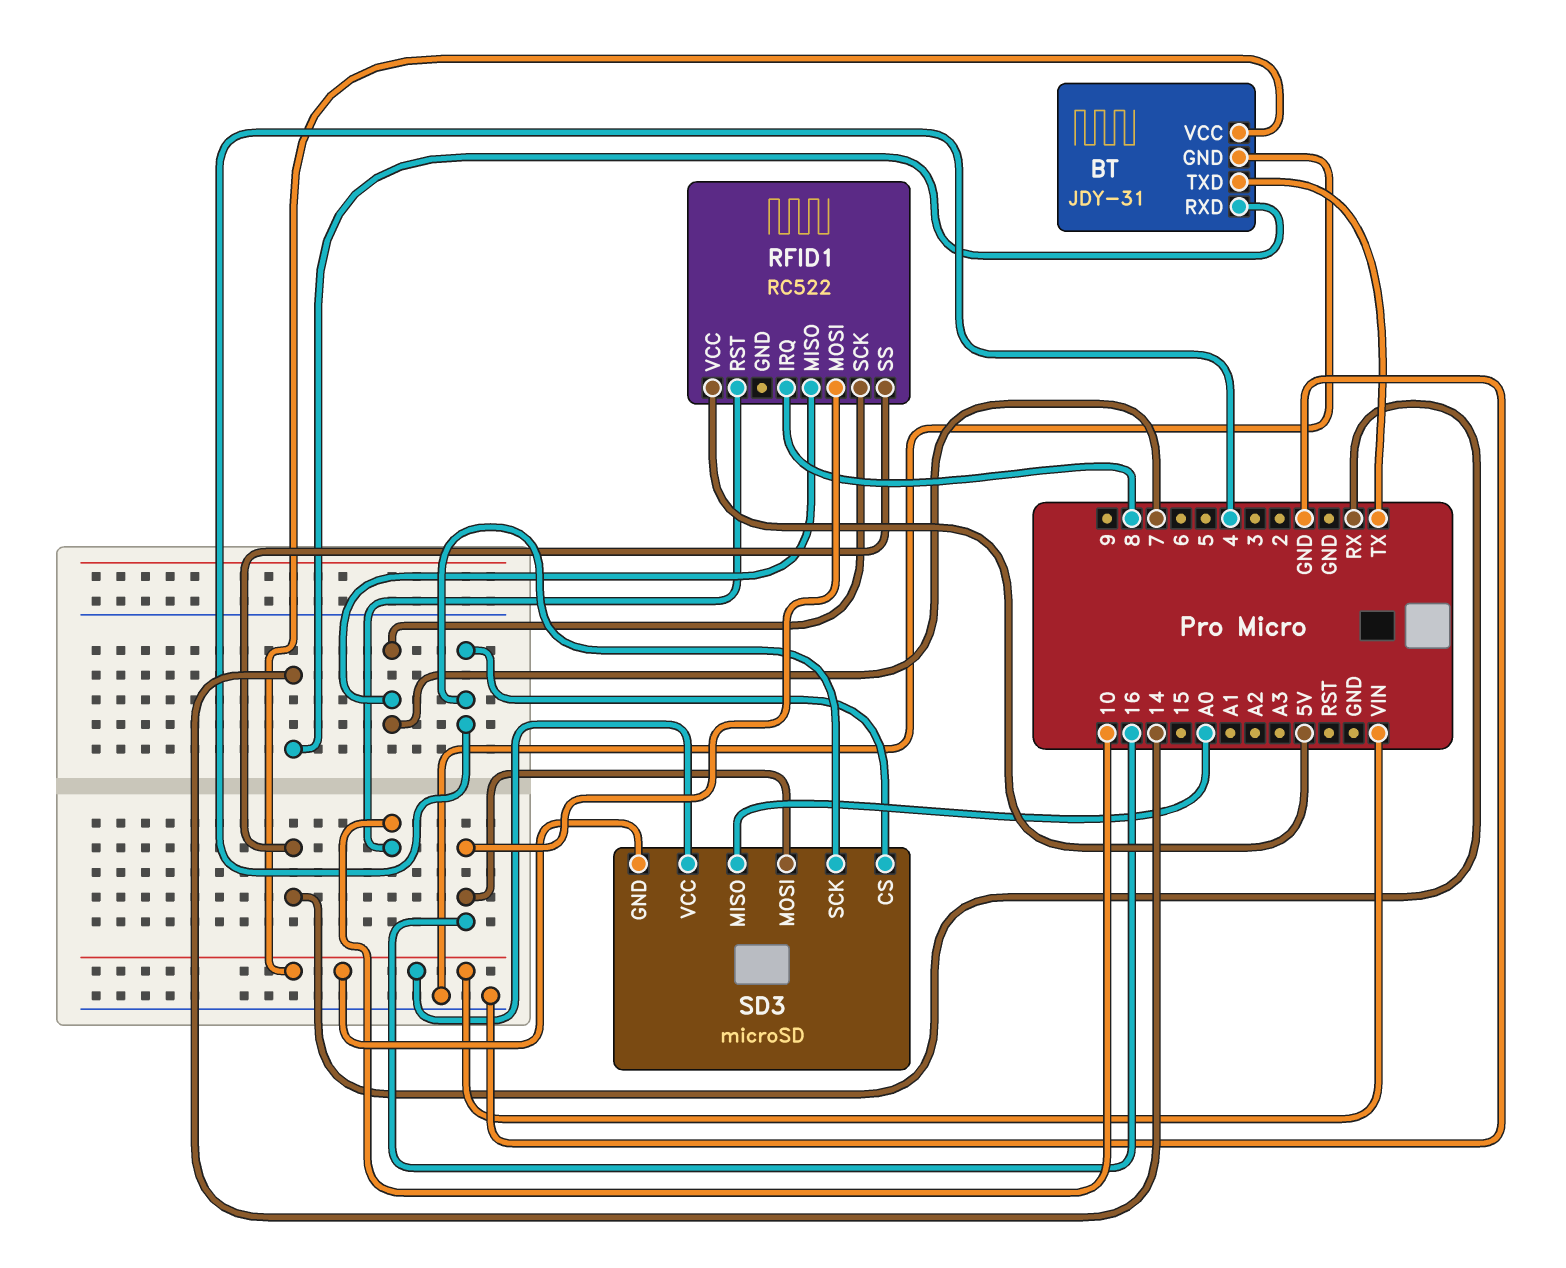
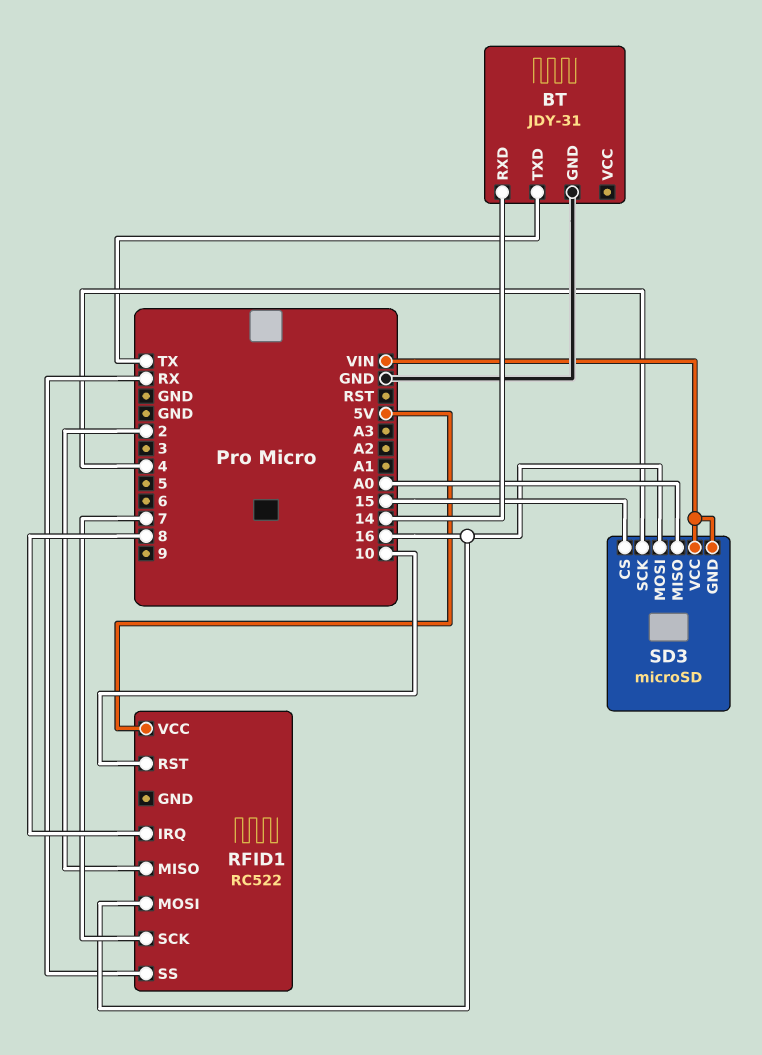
BT pin VCC: VIN -> none
RFID1 pin MISO: 7 -> 2
SD3 pin CS: 4 -> 15

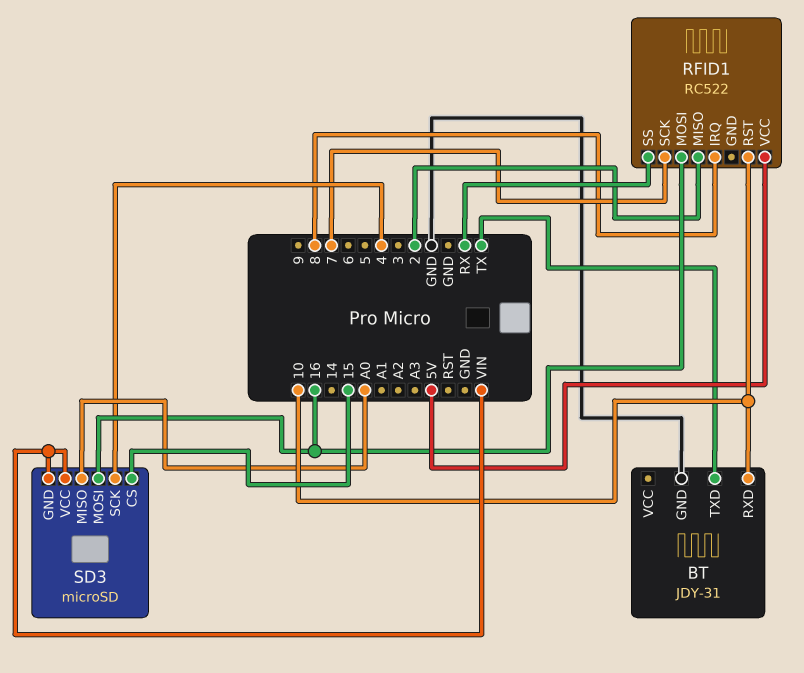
BT pin RXD: 14 -> 10

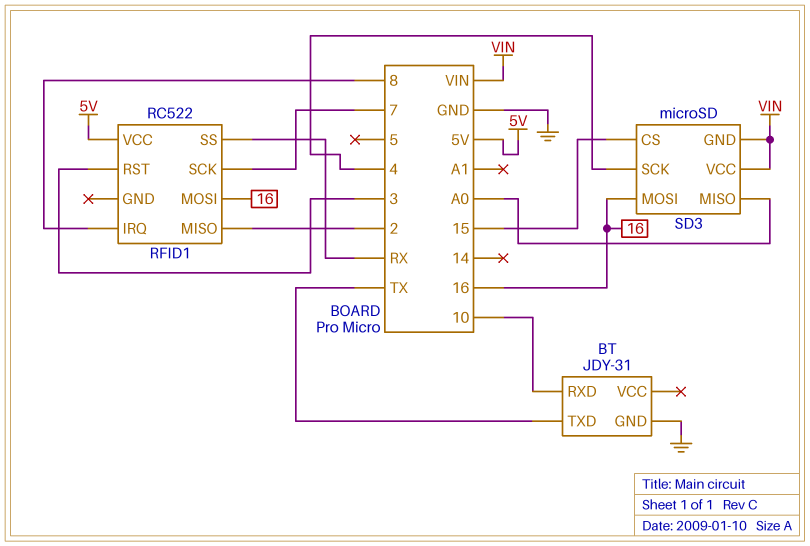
RFID1 pin RST: 10 -> 3

